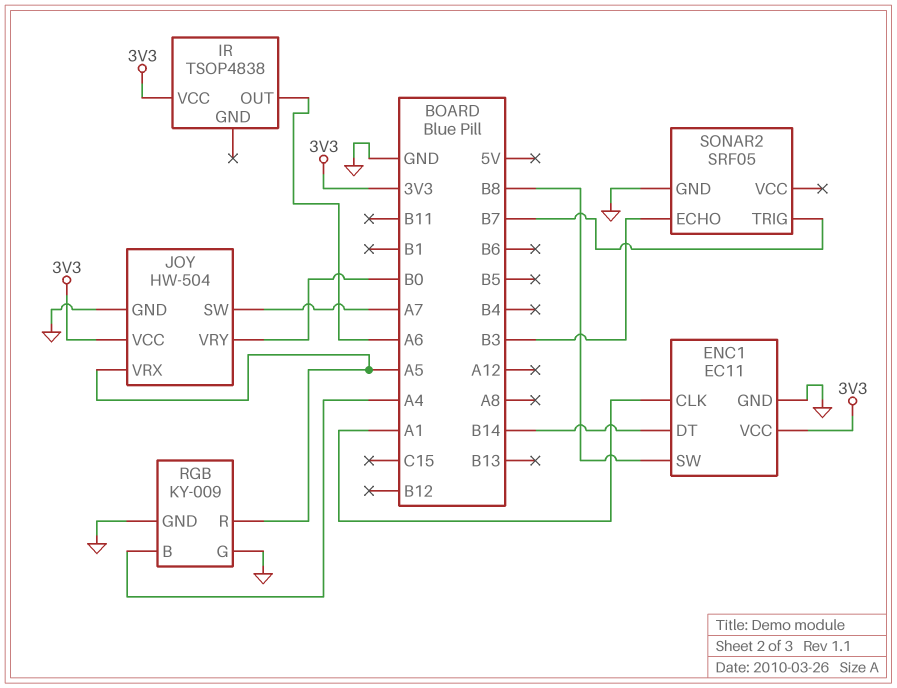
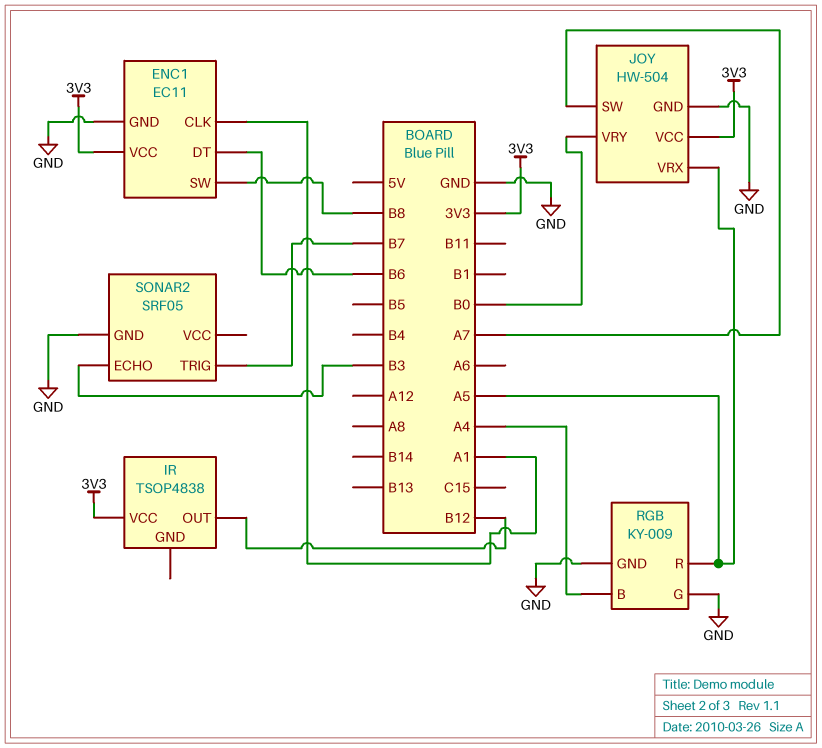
ENC1 pin DT: B14 -> B6
IR pin OUT: A6 -> B12

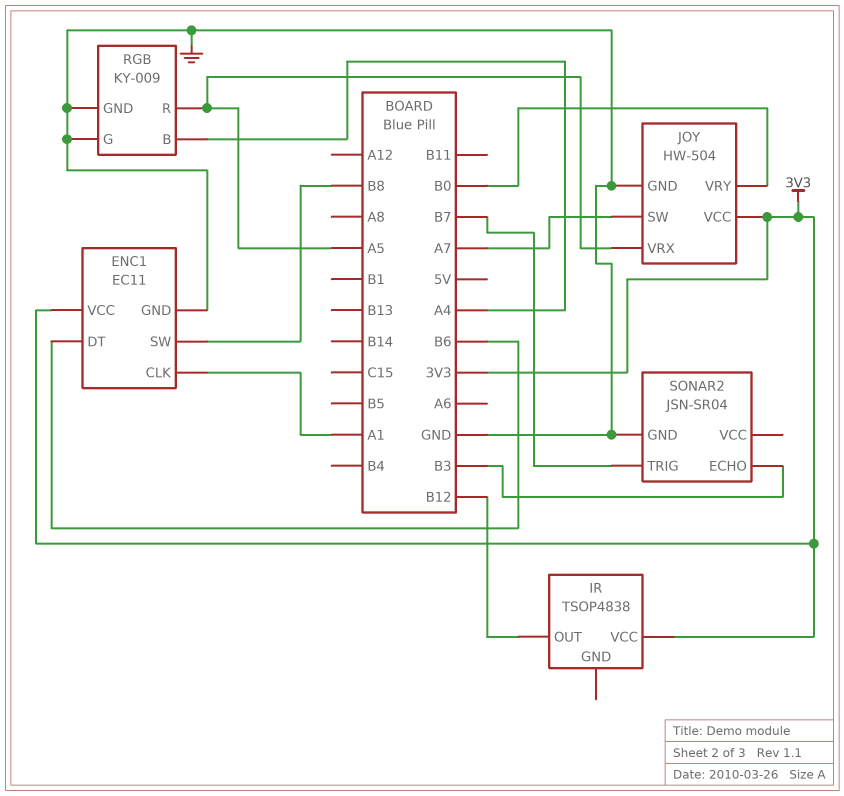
SONAR2: SRF05 -> JSN-SR04

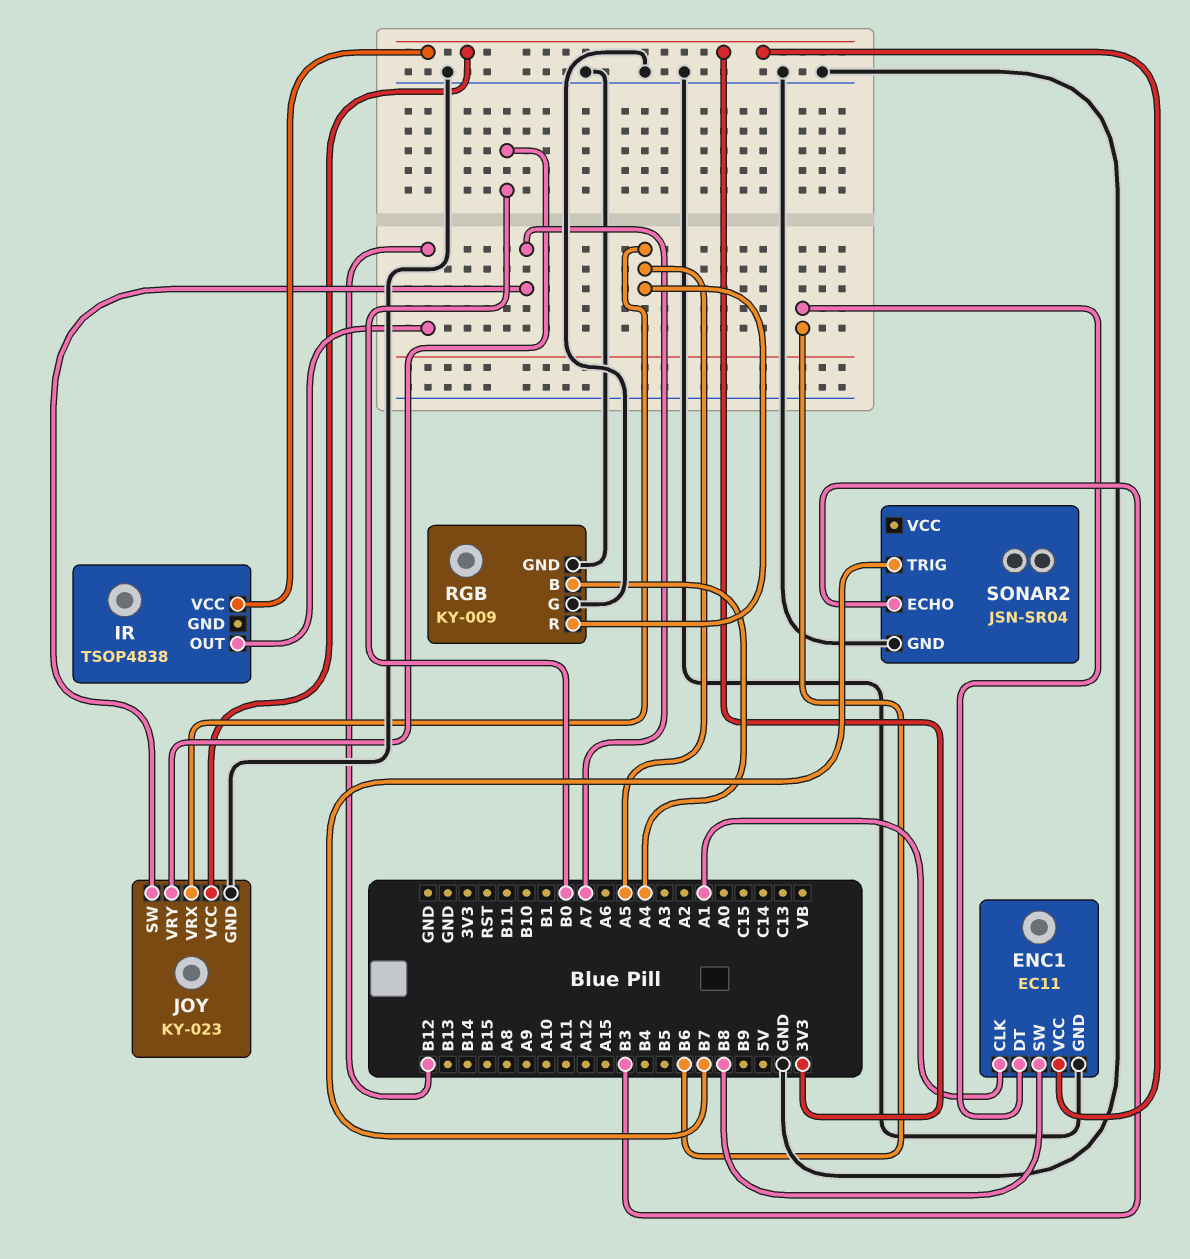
JOY: HW-504 -> KY-023

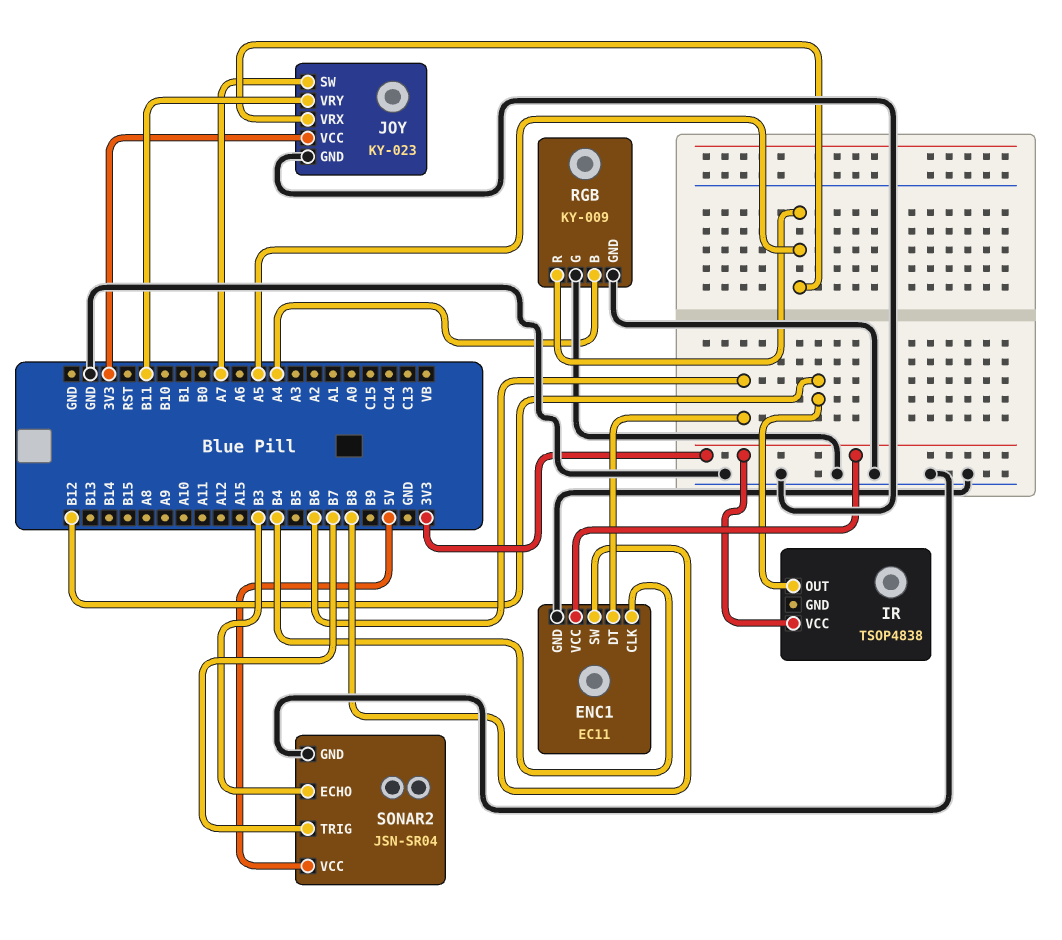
ENC1 pin CLK: A1 -> B4
JOY pin VRY: B0 -> B11
SONAR2 pin VCC: none -> 5V

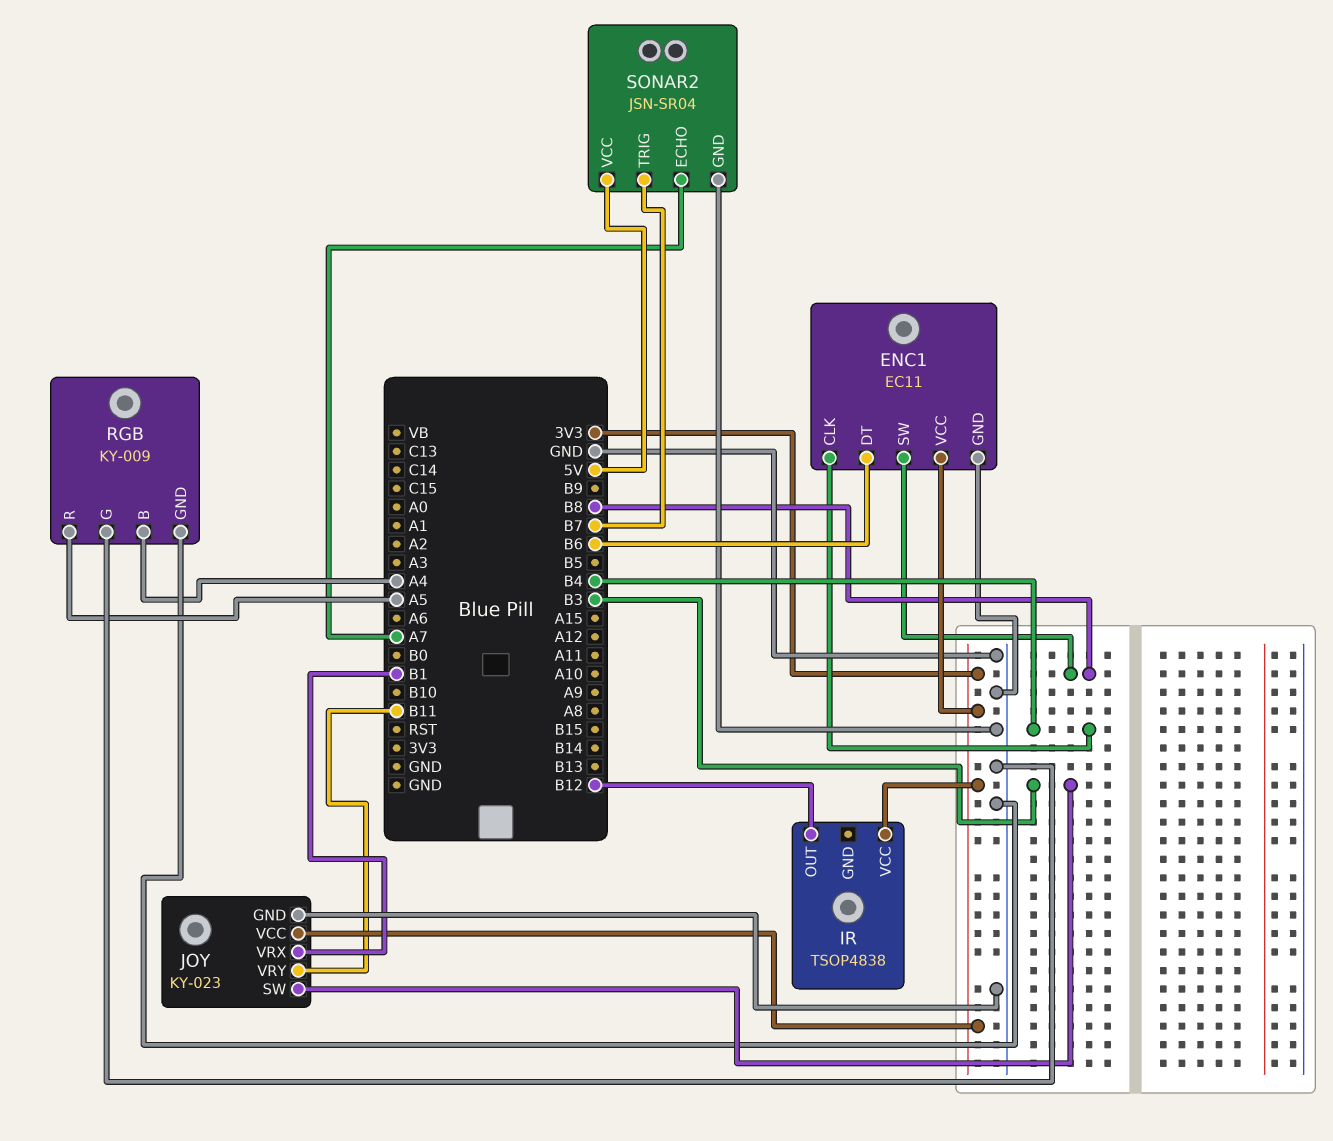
JOY pin SW: A7 -> B3
JOY pin VRX: A5 -> B1
SONAR2 pin ECHO: B3 -> A7

